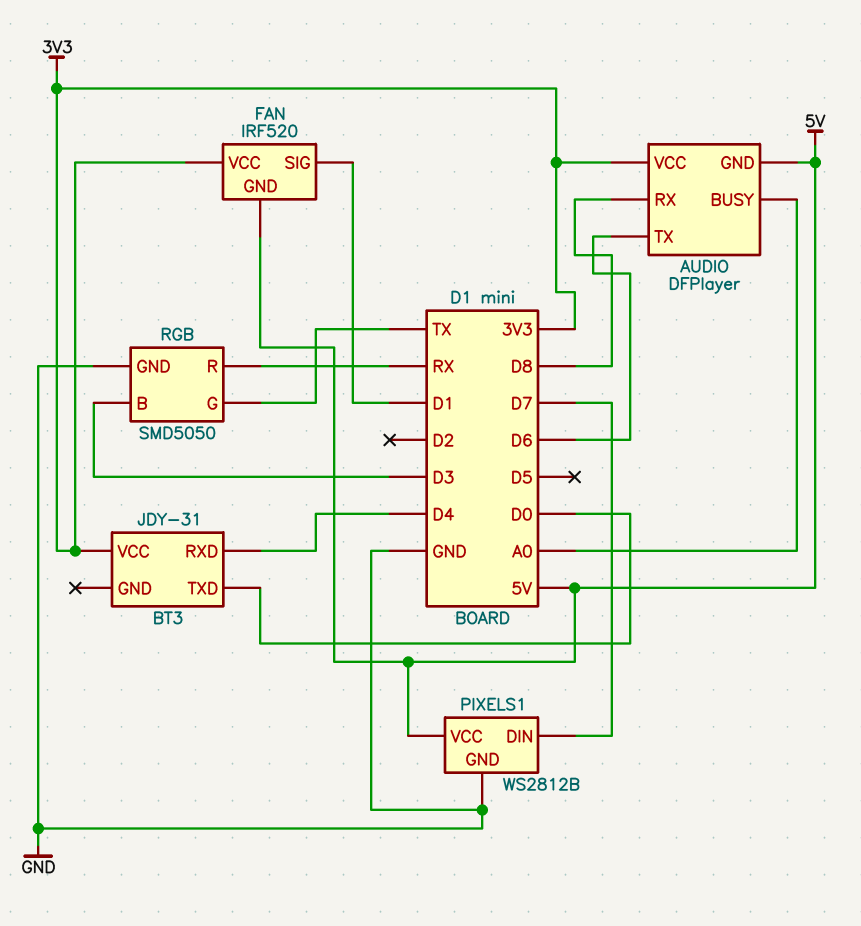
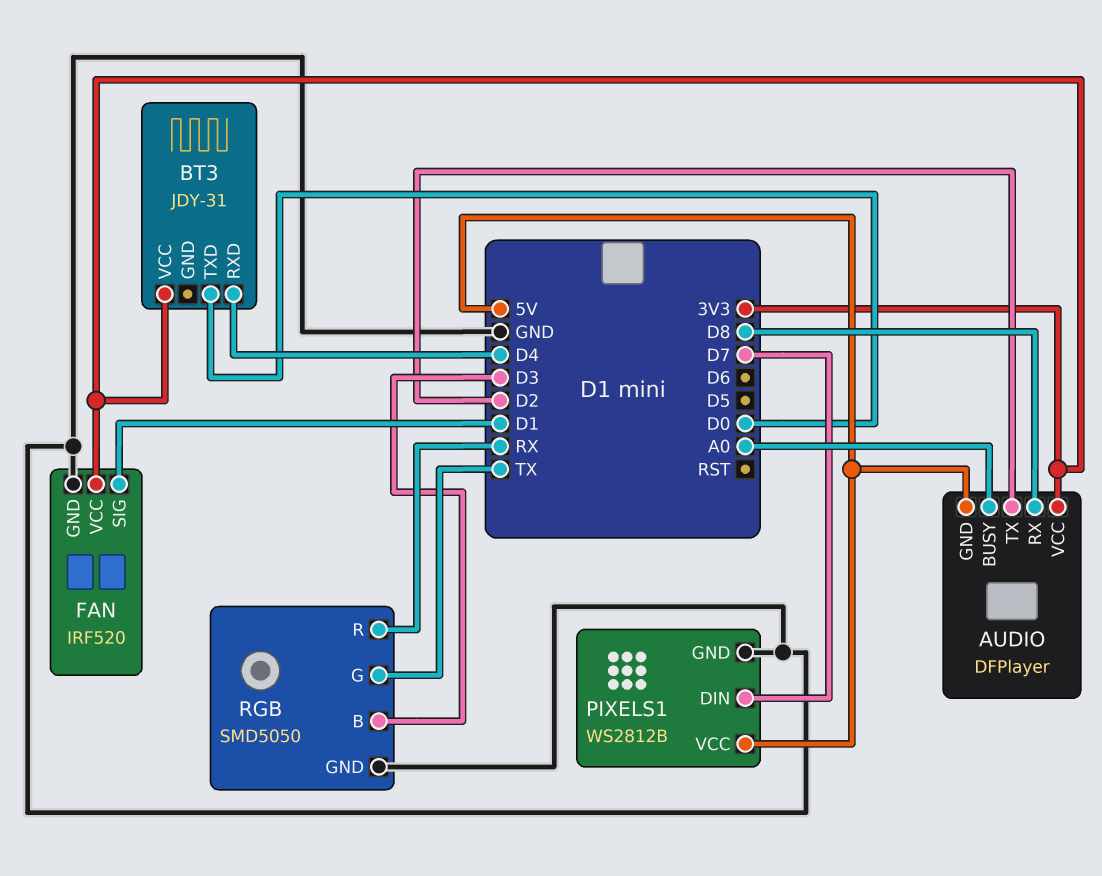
AUDIO pin TX: D6 -> D2
FAN pin GND: 5V -> GND

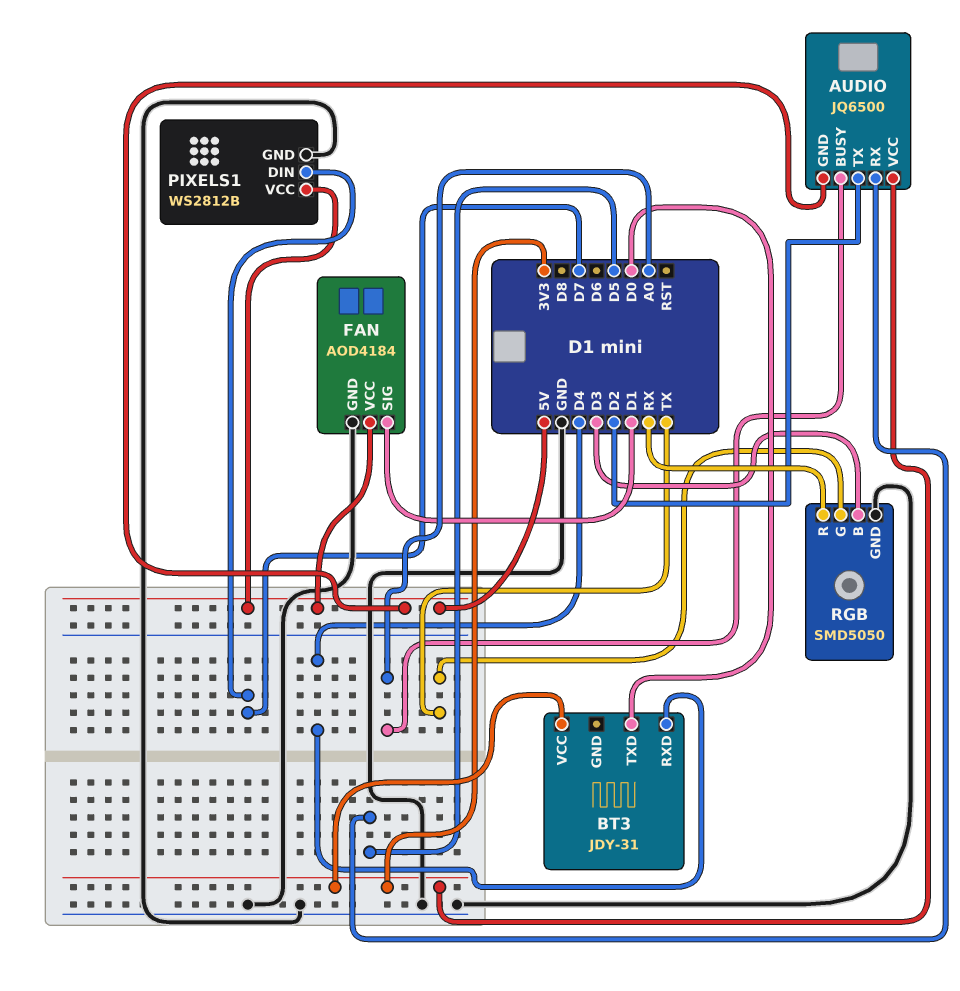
AUDIO: DFPlayer -> JQ6500
AUDIO pin RX: D8 -> D5
FAN: IRF520 -> AOD4184
FAN pin VCC: 3V3 -> 5V

